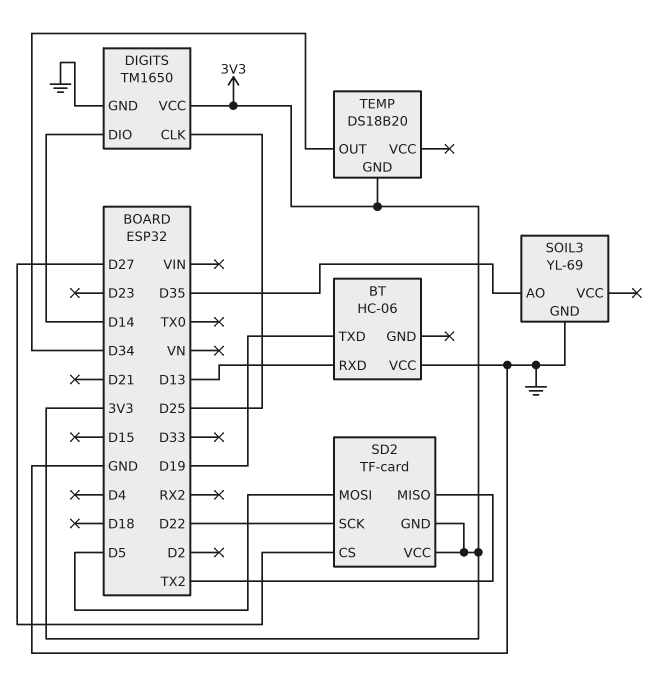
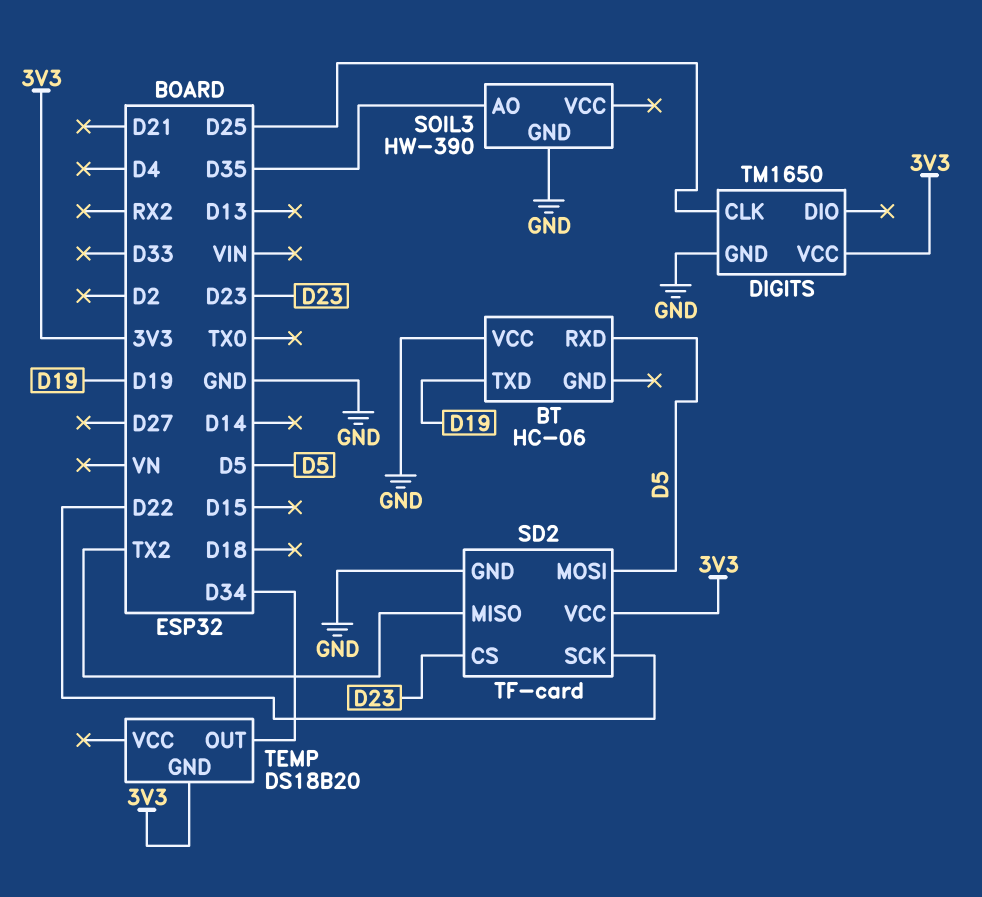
BT pin RXD: D13 -> D5
DIGITS pin DIO: D14 -> none
SD2 pin CS: D27 -> D23
SD2 pin GND: 3V3 -> GND
SOIL3: YL-69 -> HW-390

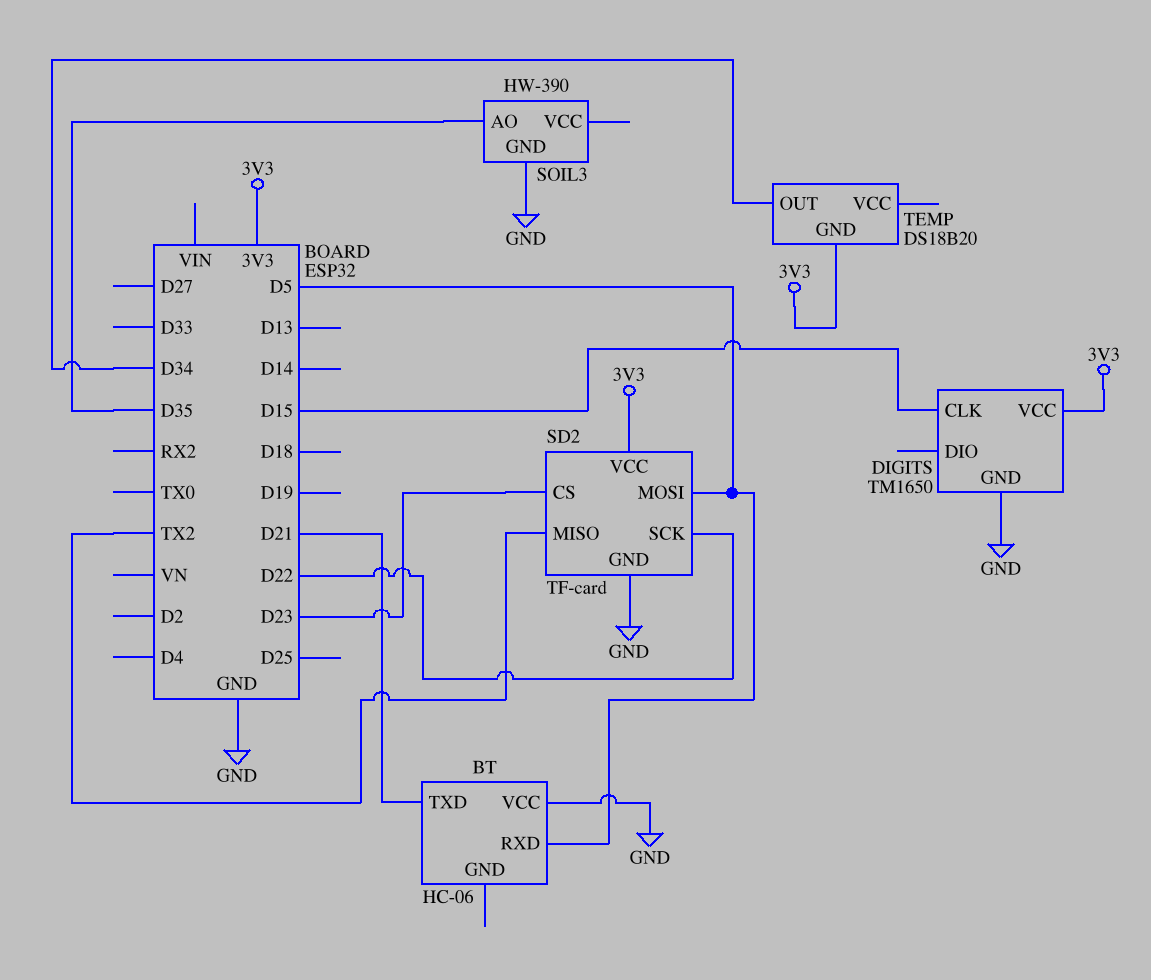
BT pin TXD: D19 -> D21
DIGITS pin CLK: D25 -> D15

